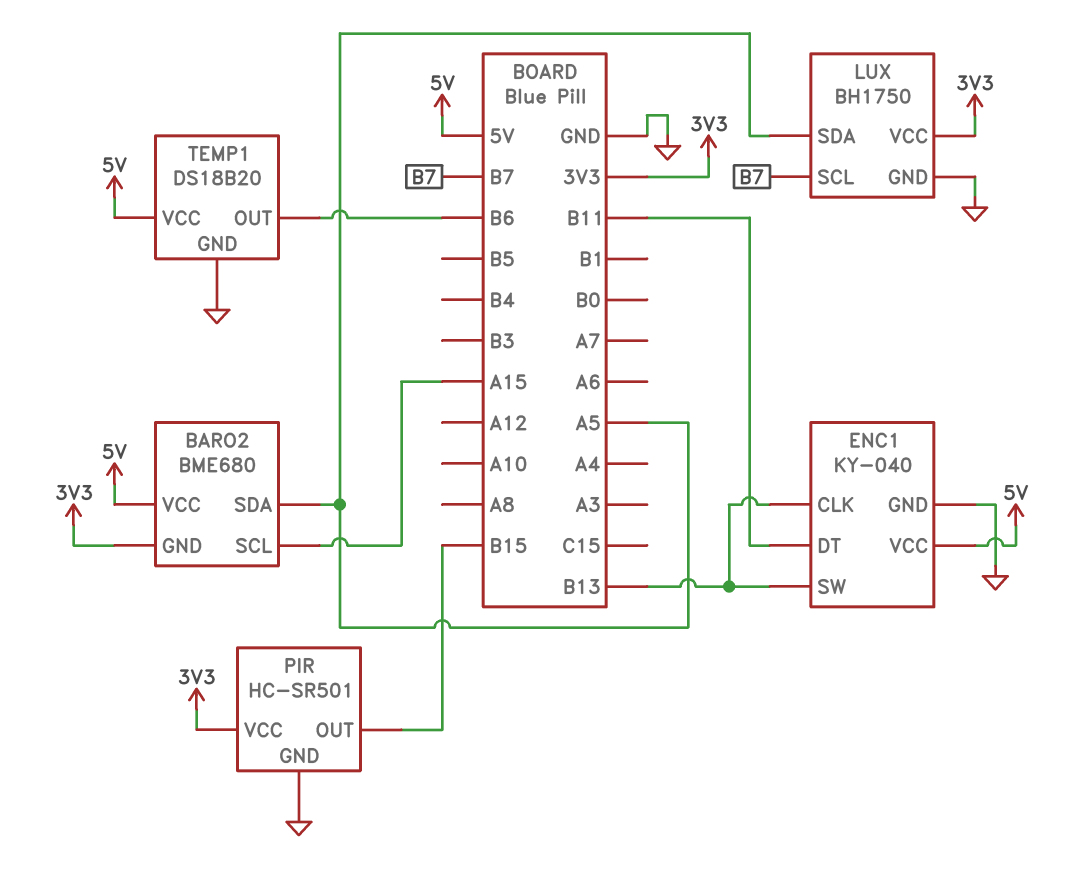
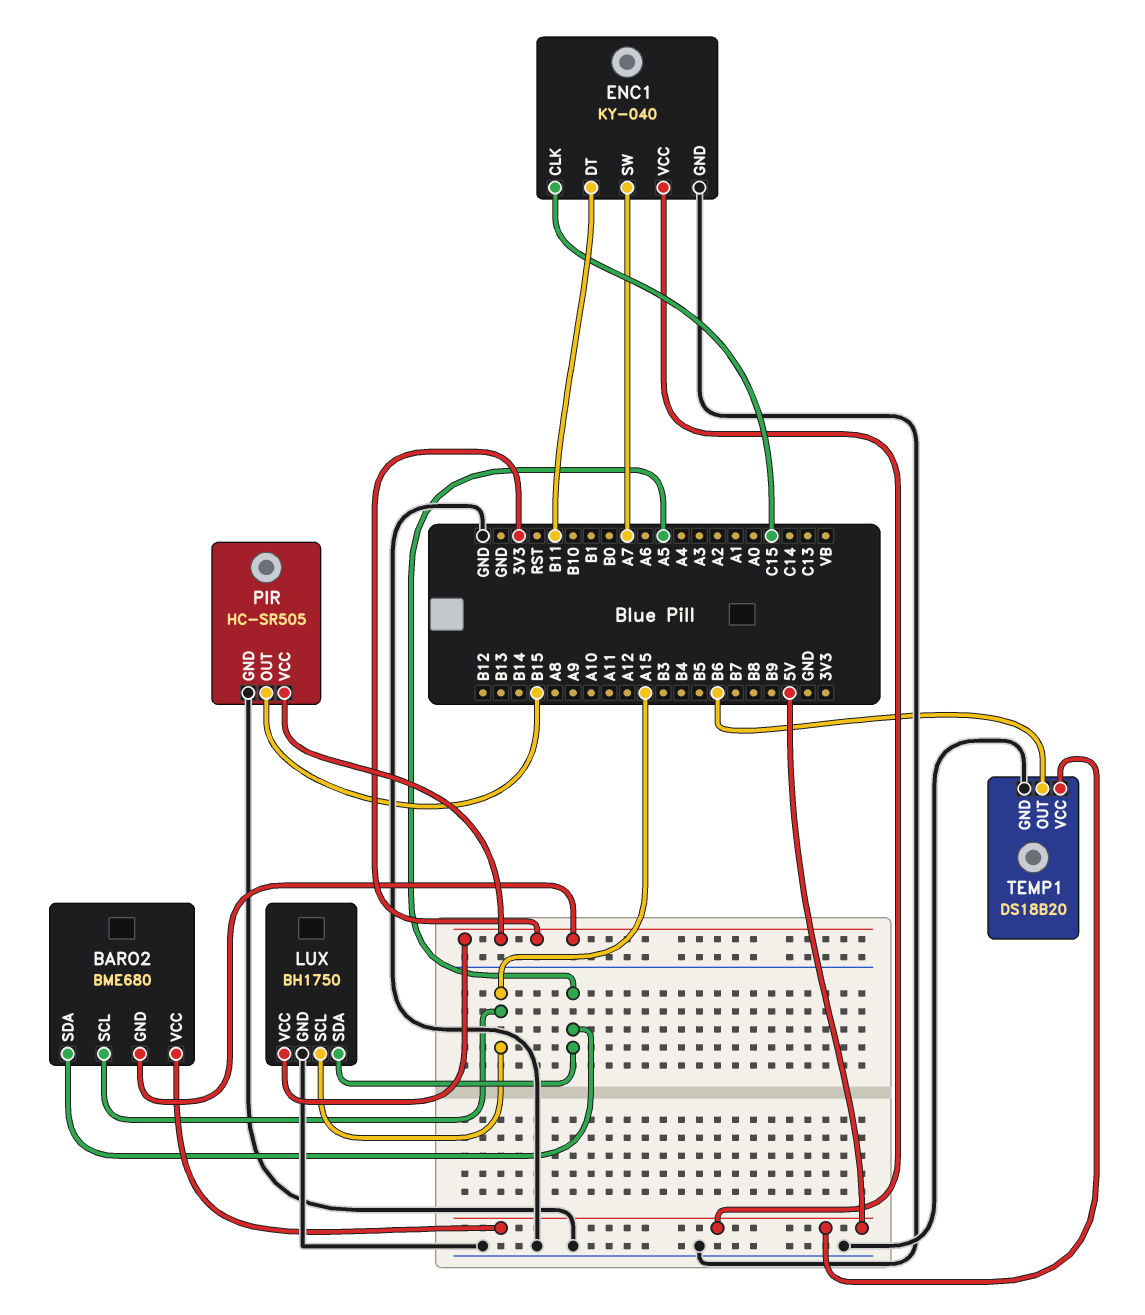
ENC1 pin CLK: B13 -> C15
ENC1 pin SW: B13 -> A7
LUX pin SCL: B7 -> A15
PIR: HC-SR501 -> HC-SR505

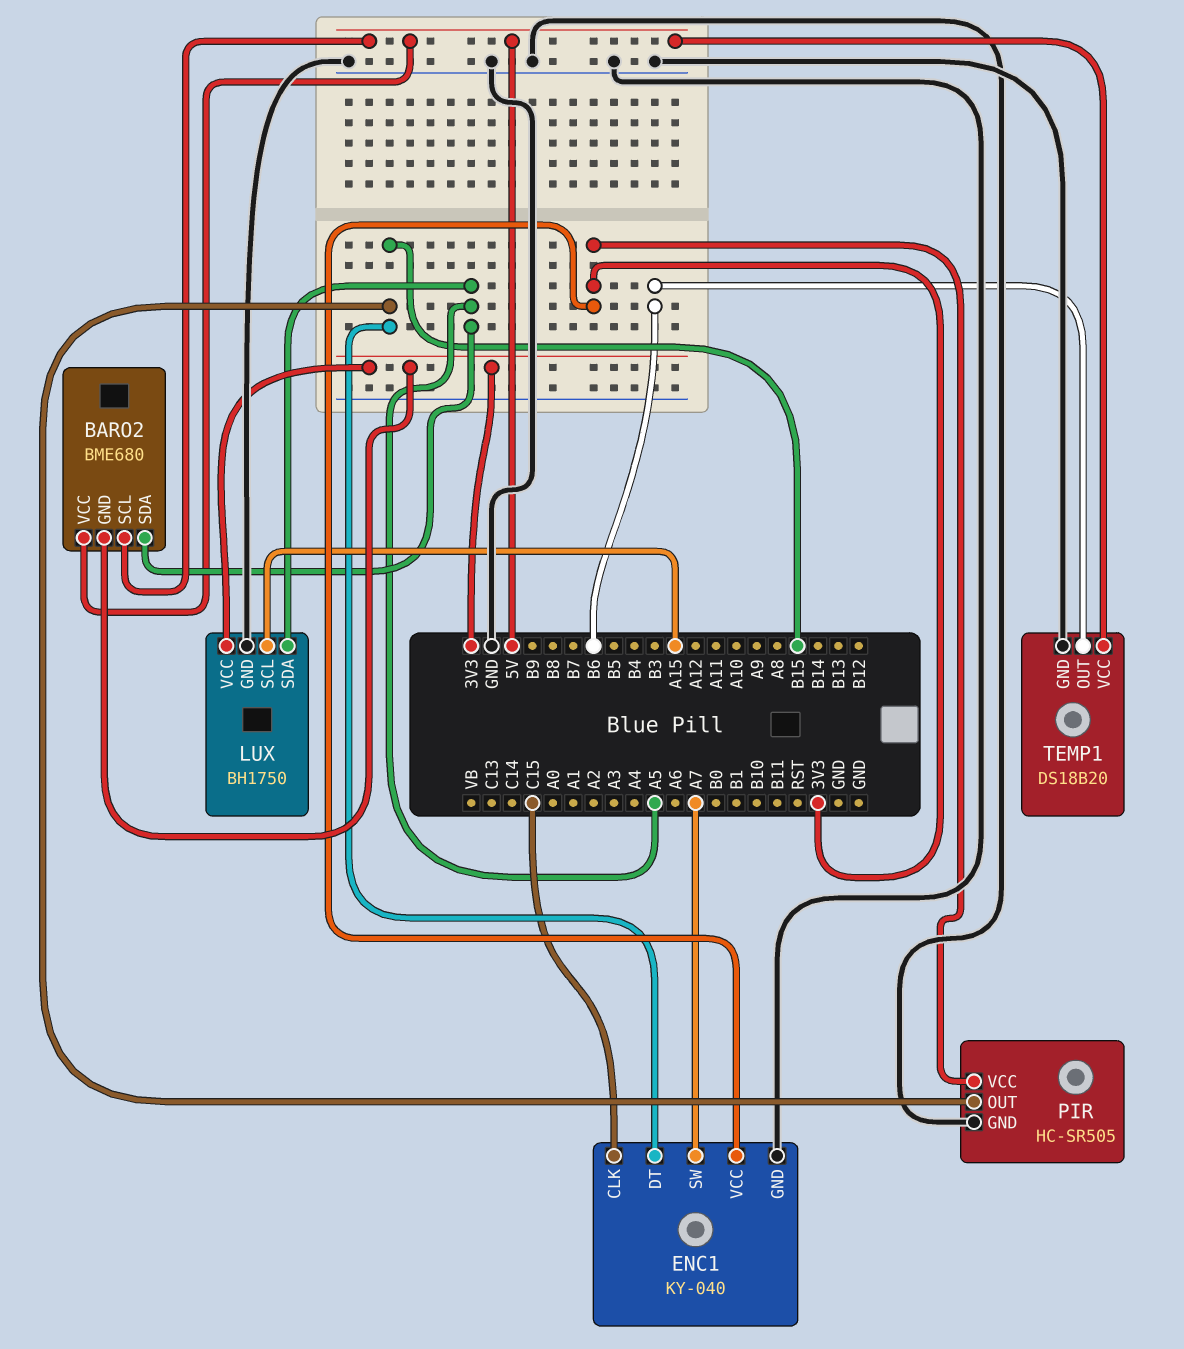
BARO2 pin SCL: A15 -> 5V
ENC1 pin DT: B11 -> B15
ENC1 pin VCC: 5V -> 3V3

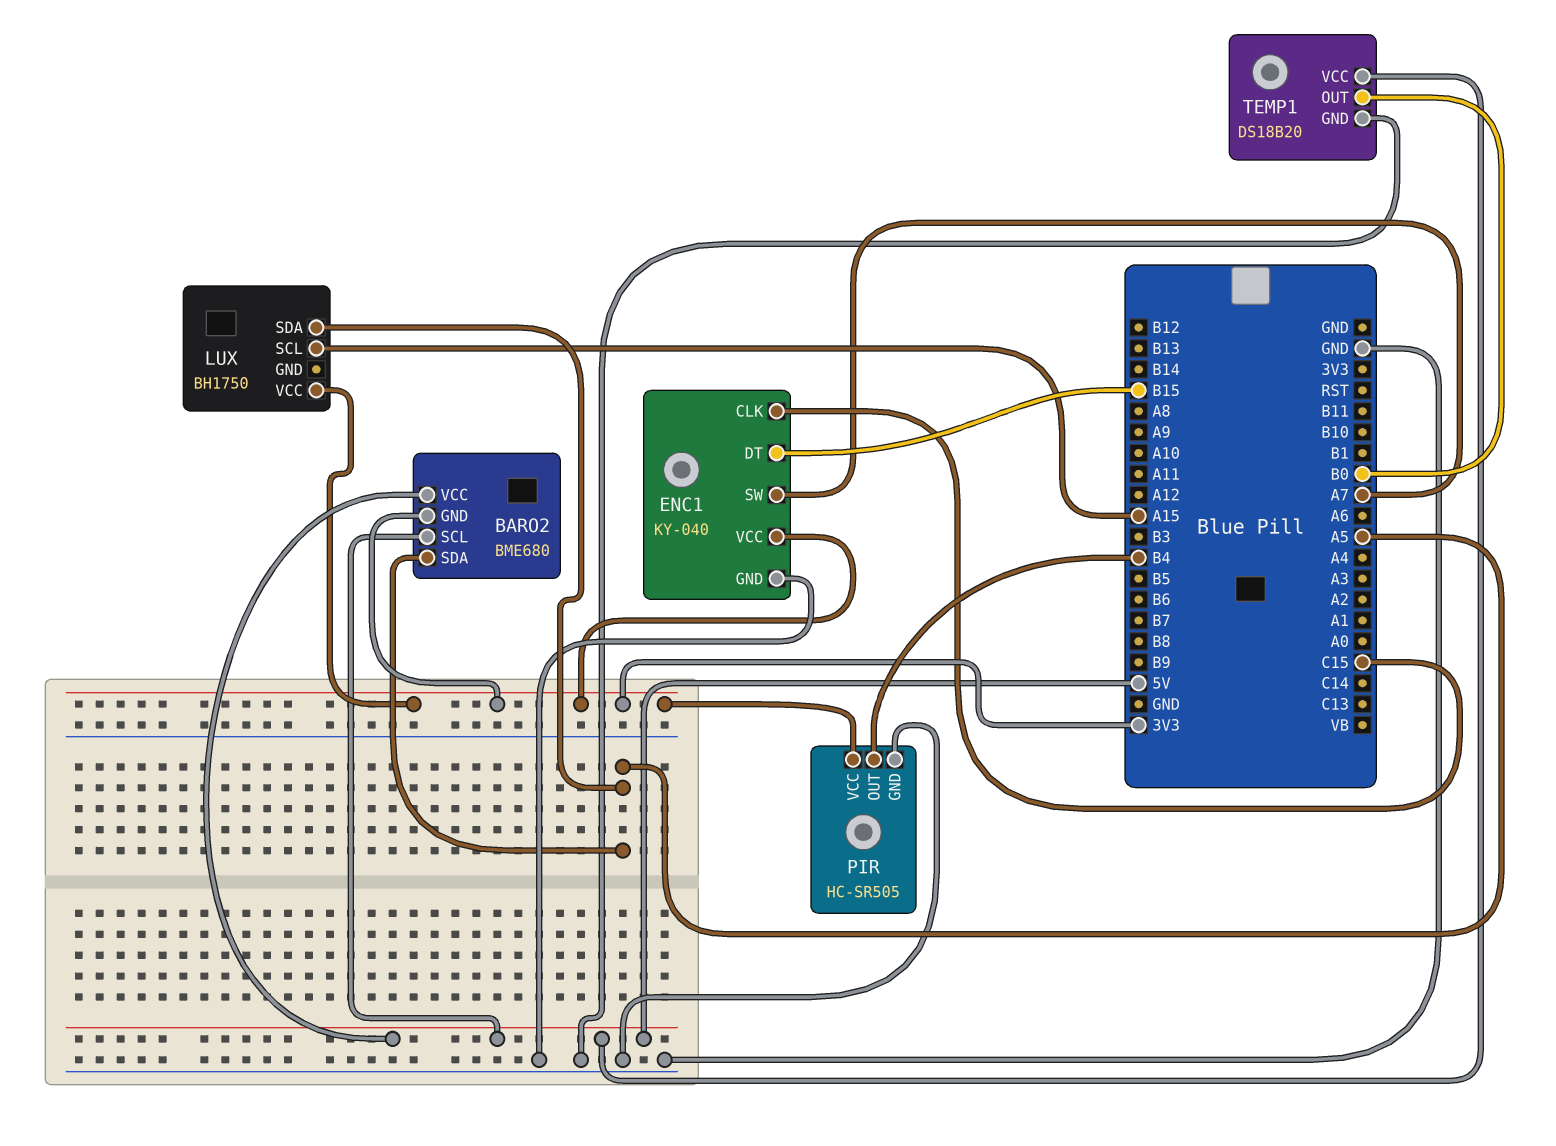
LUX pin GND: GND -> none
PIR pin OUT: B15 -> B4
TEMP1 pin OUT: B6 -> B0

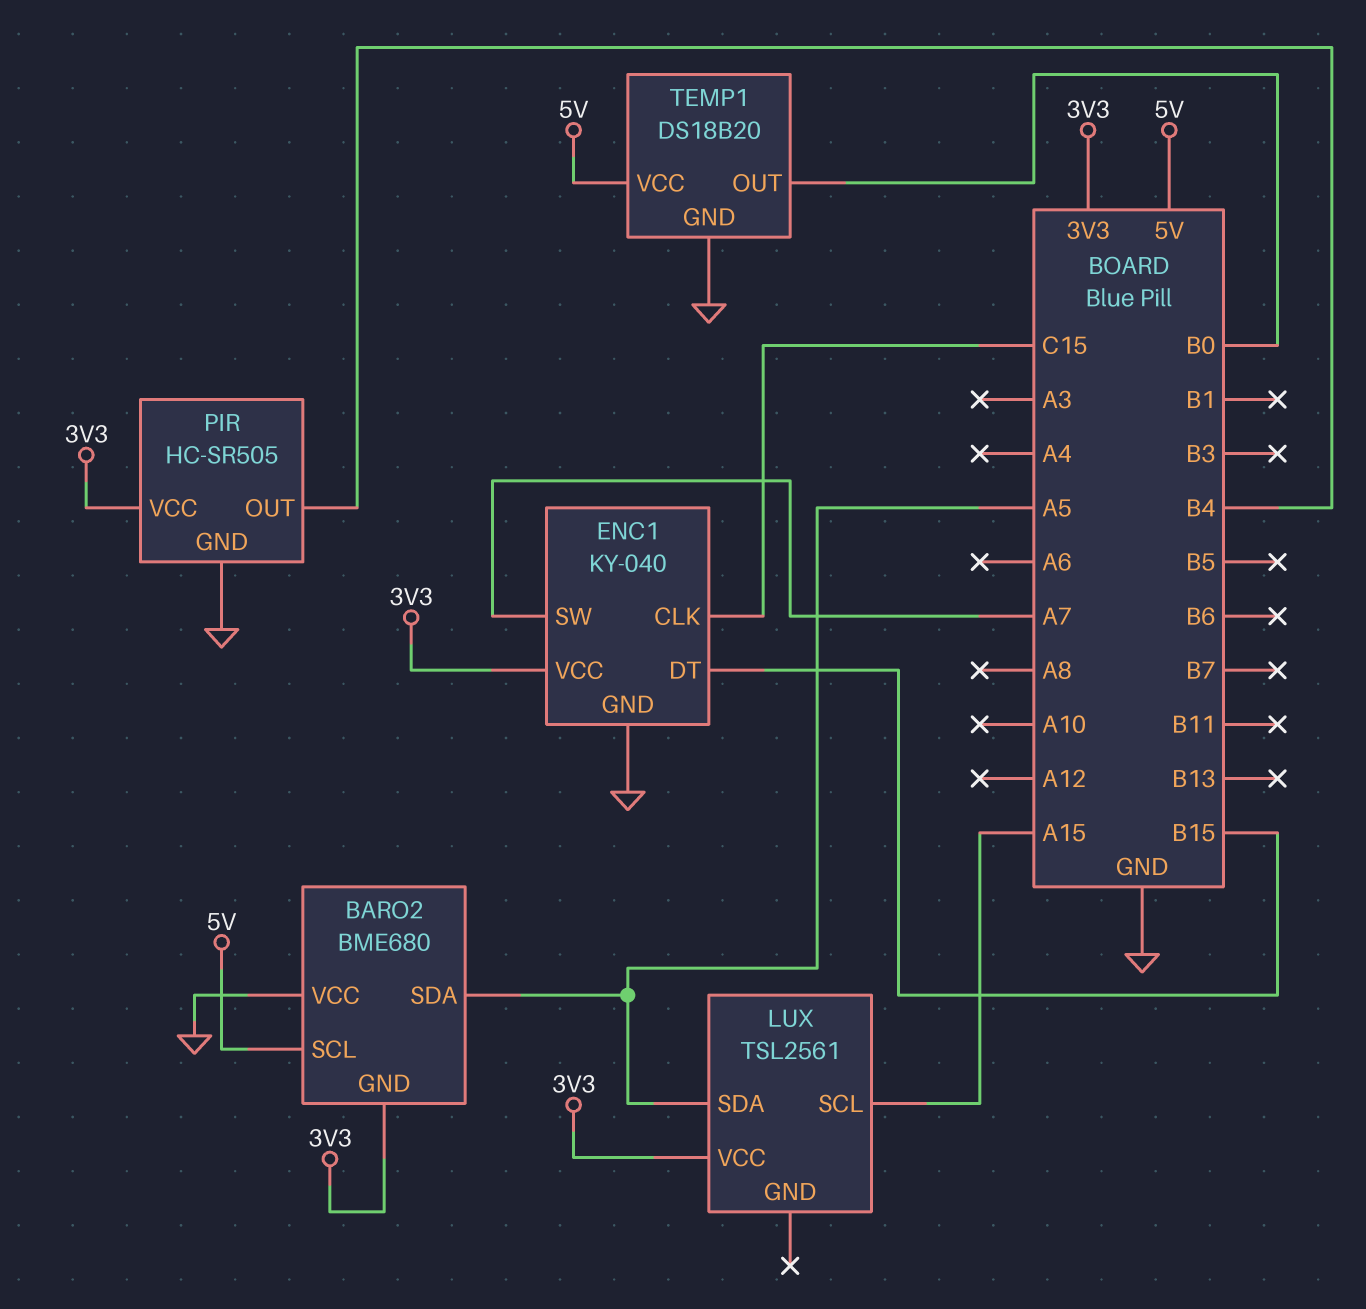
BARO2 pin VCC: 5V -> GND
LUX: BH1750 -> TSL2561

